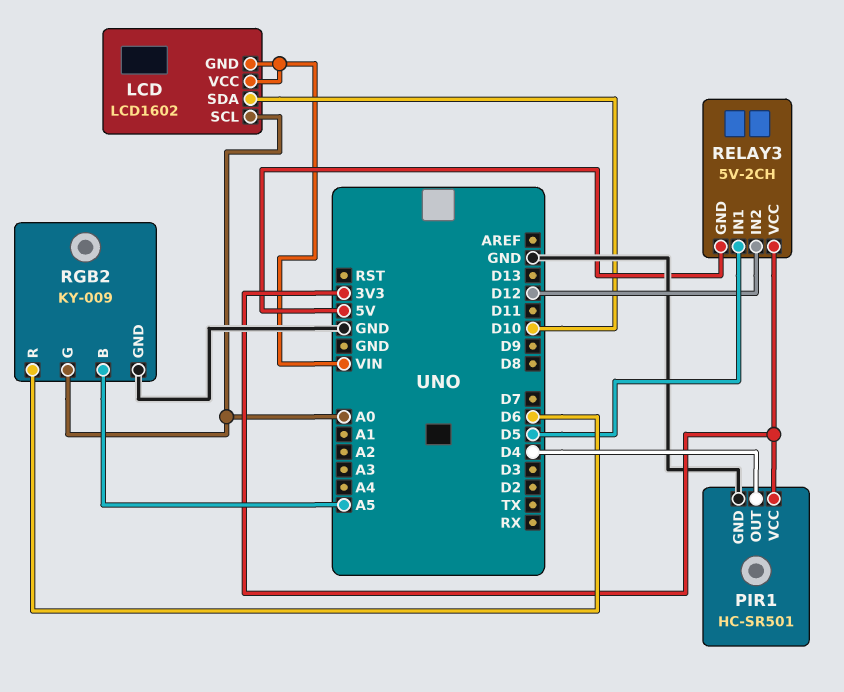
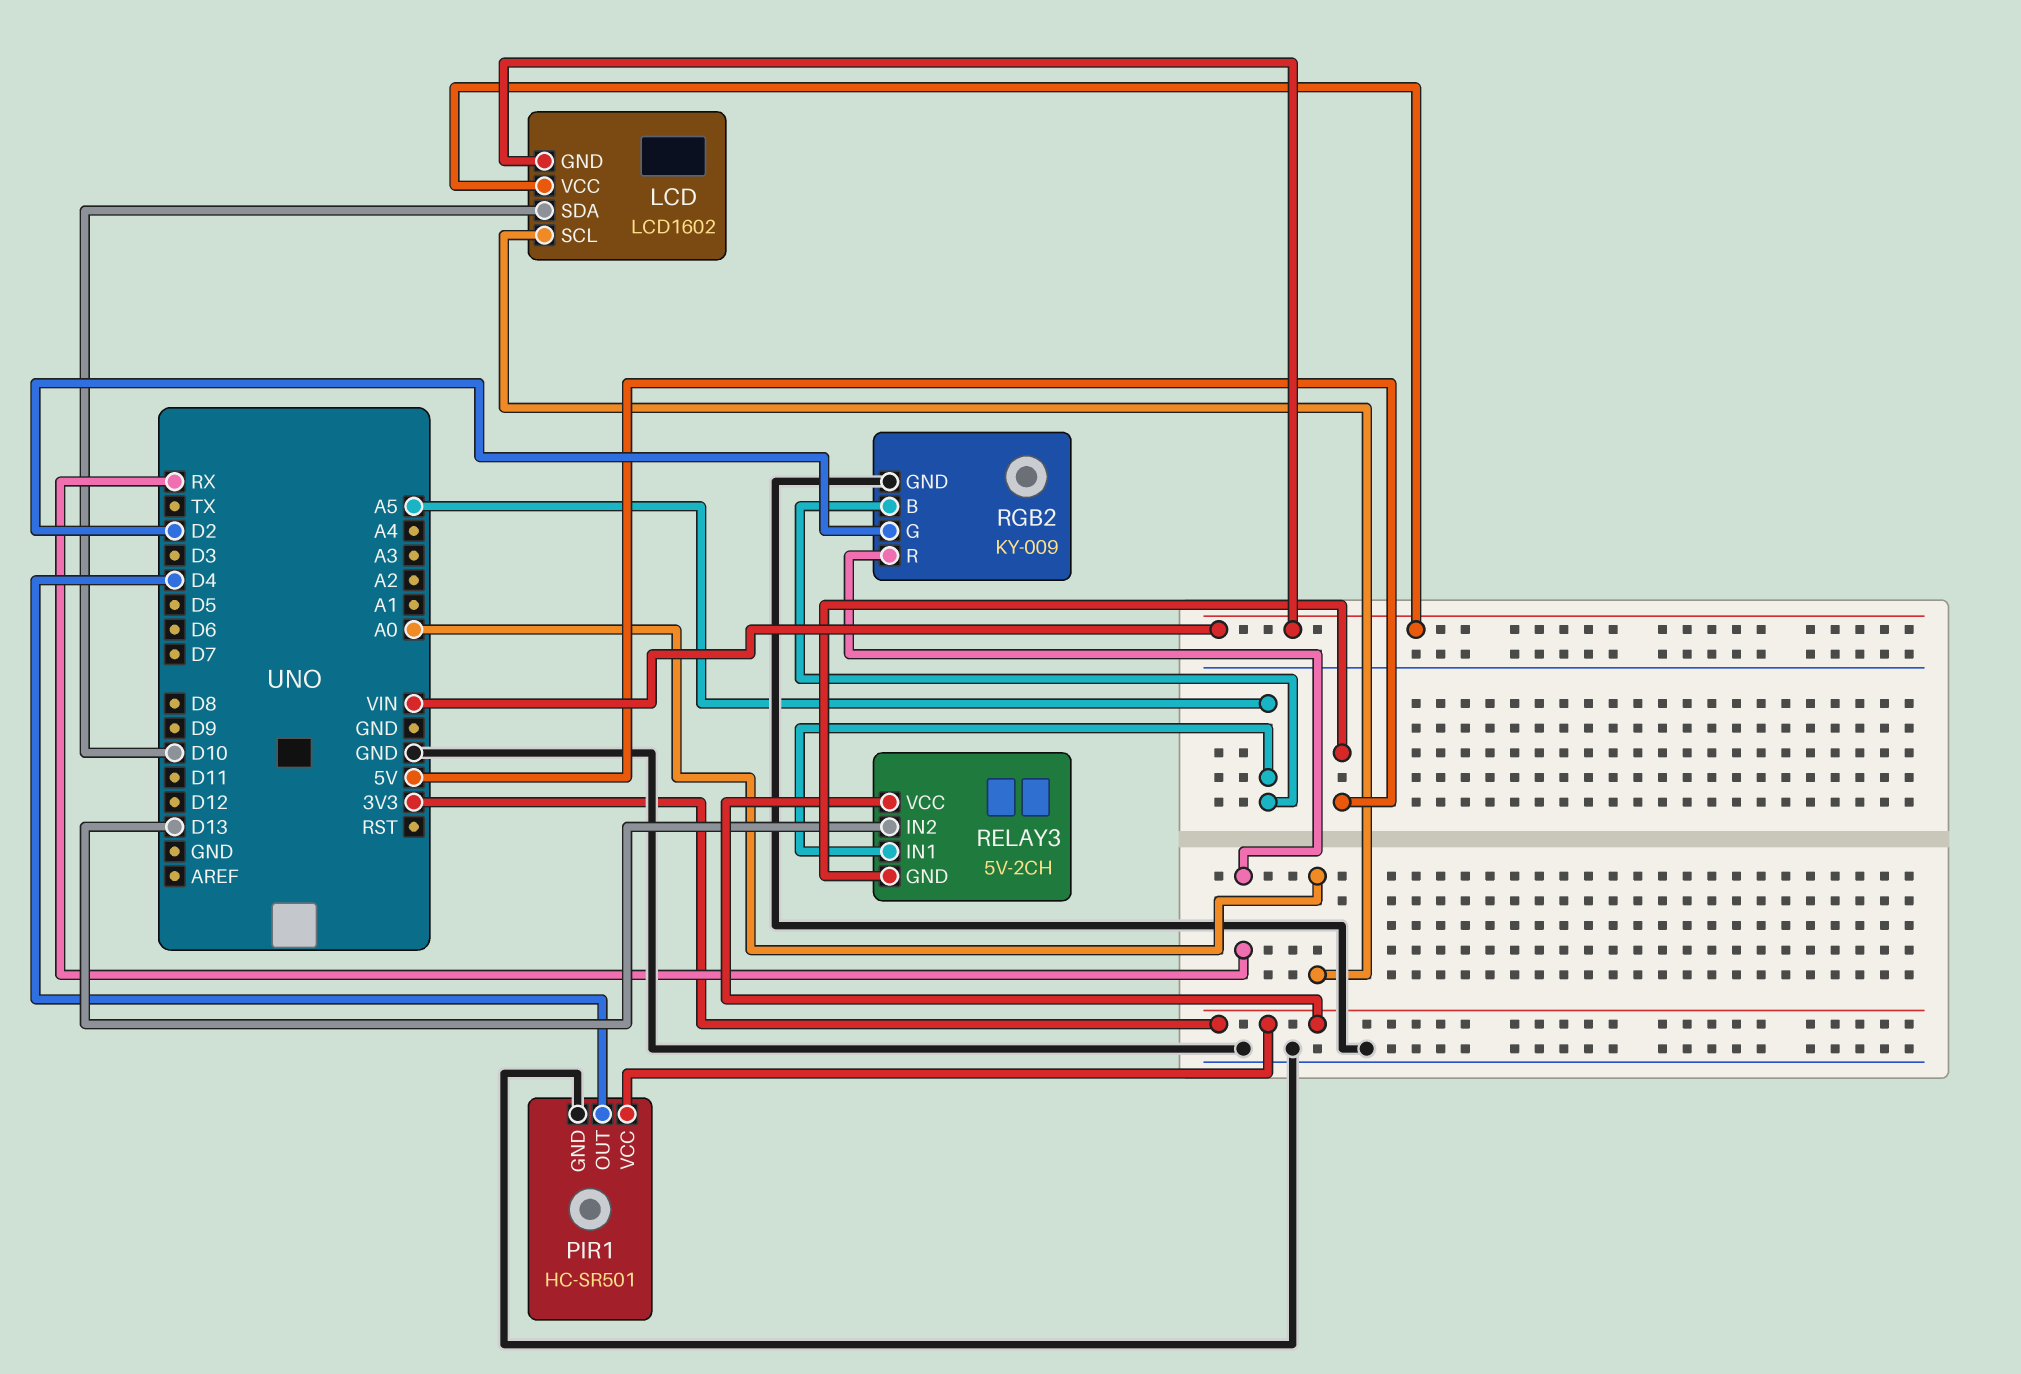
RELAY3 pin IN1: D5 -> A5
RELAY3 pin IN2: D12 -> D13
RGB2 pin G: A0 -> D2
RGB2 pin R: D6 -> RX

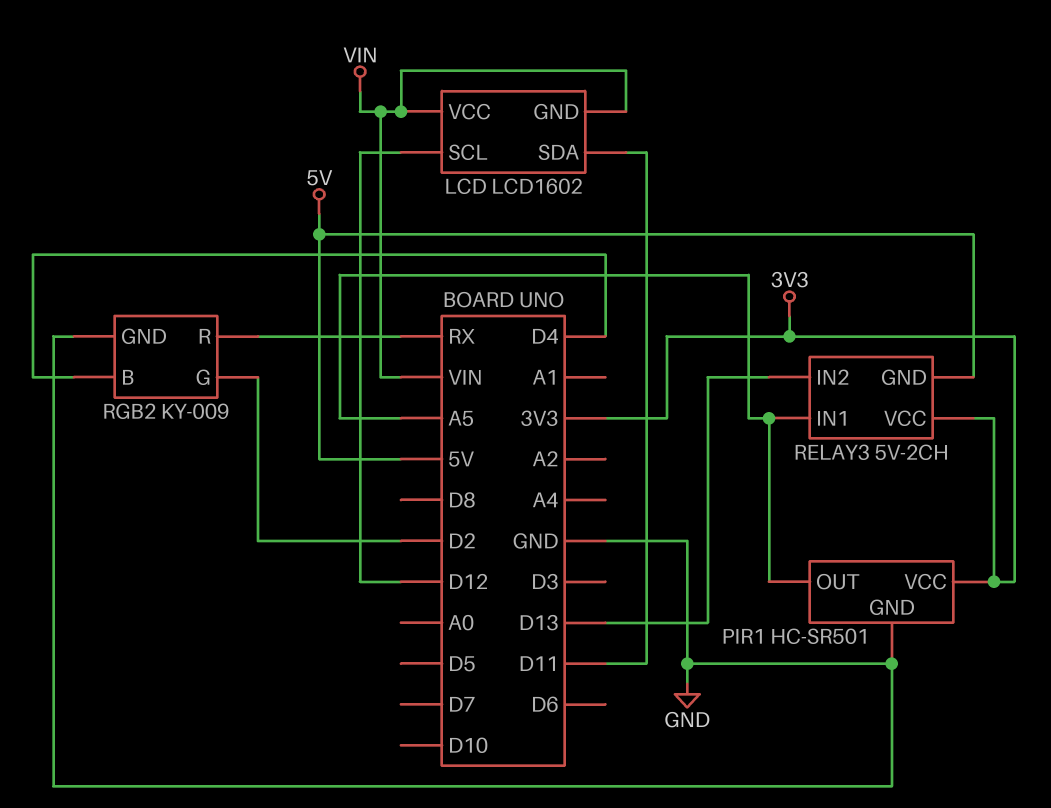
LCD pin SCL: A0 -> D12
LCD pin SDA: D10 -> D11
PIR1 pin OUT: D4 -> A5
RGB2 pin B: A5 -> D4

